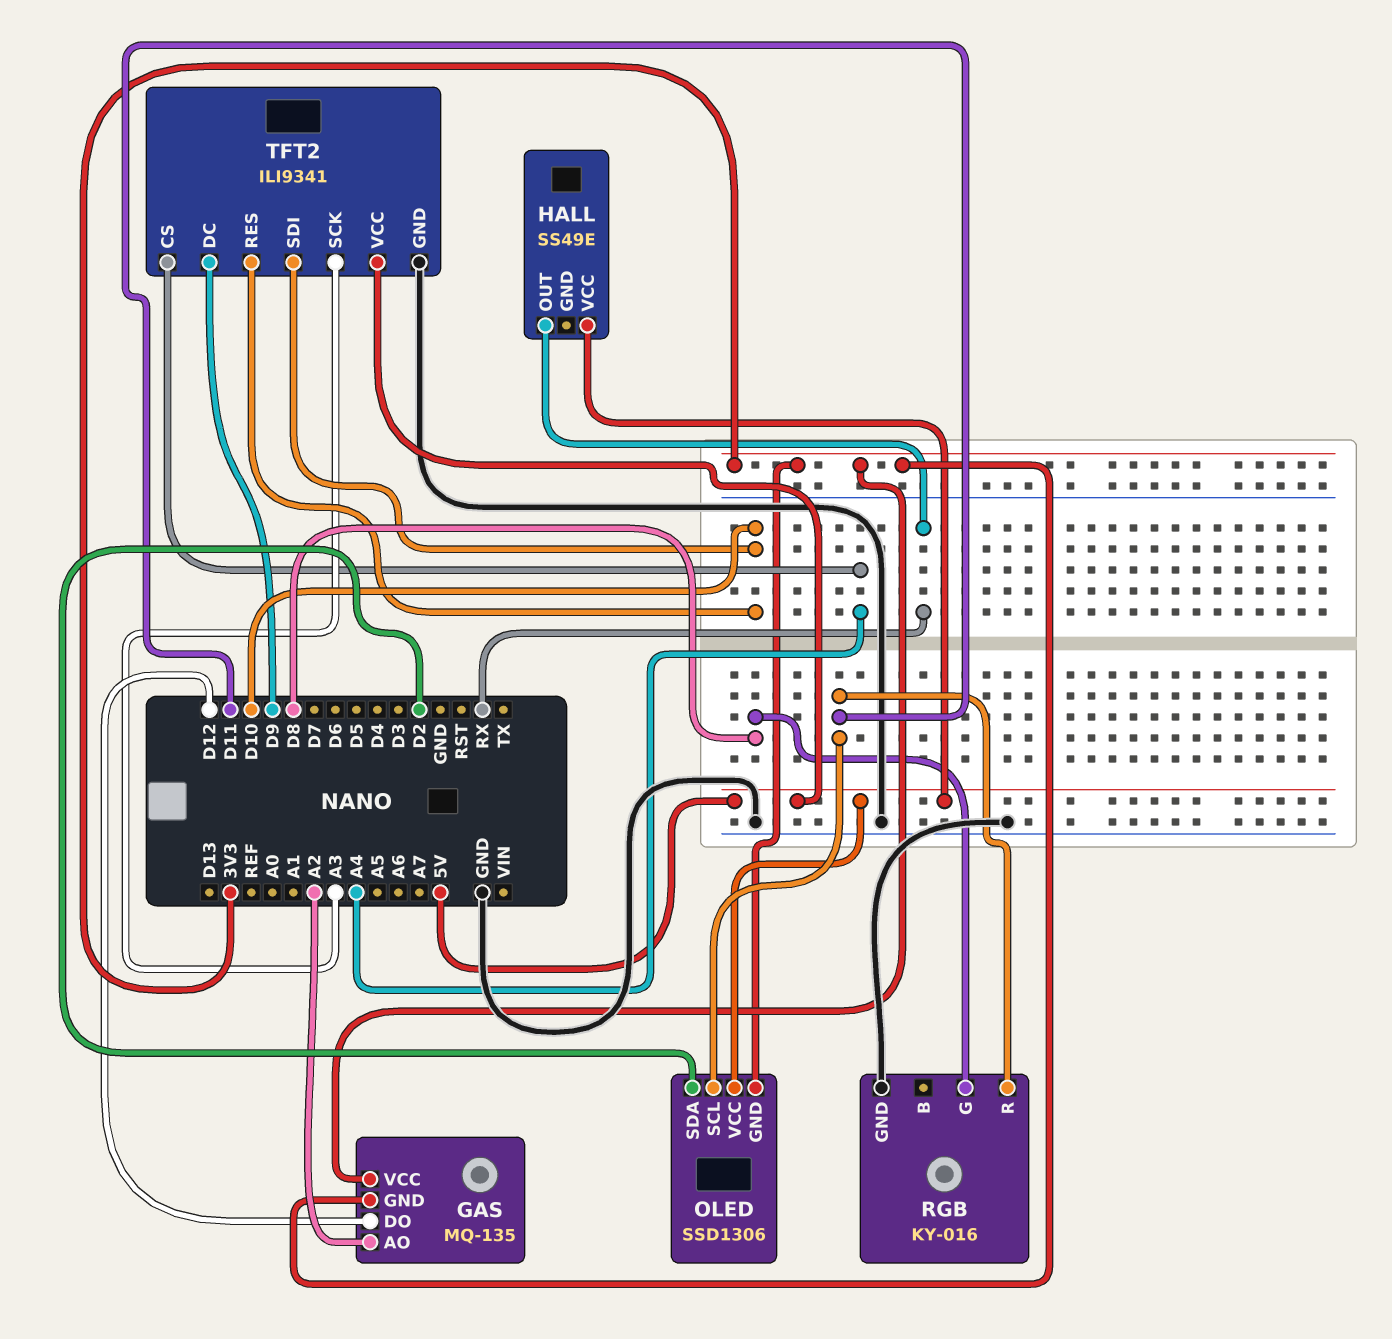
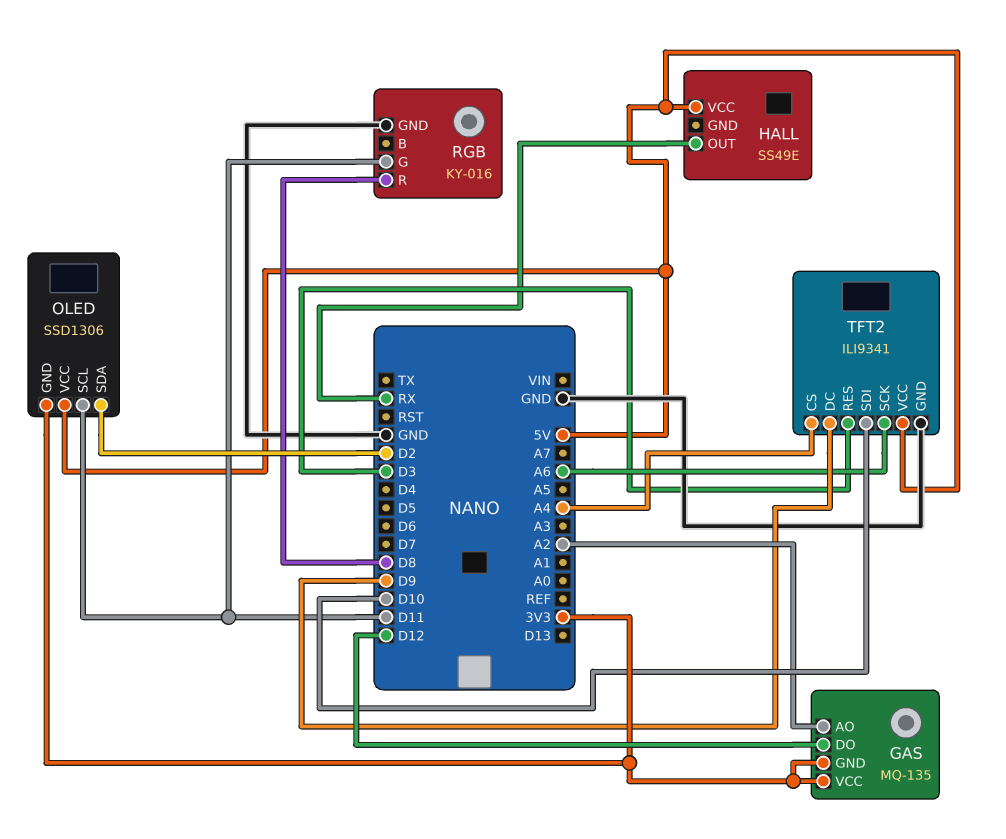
RGB pin G: D8 -> D11
RGB pin R: D11 -> D8
TFT2 pin RES: D10 -> D3
TFT2 pin SCK: A3 -> A6

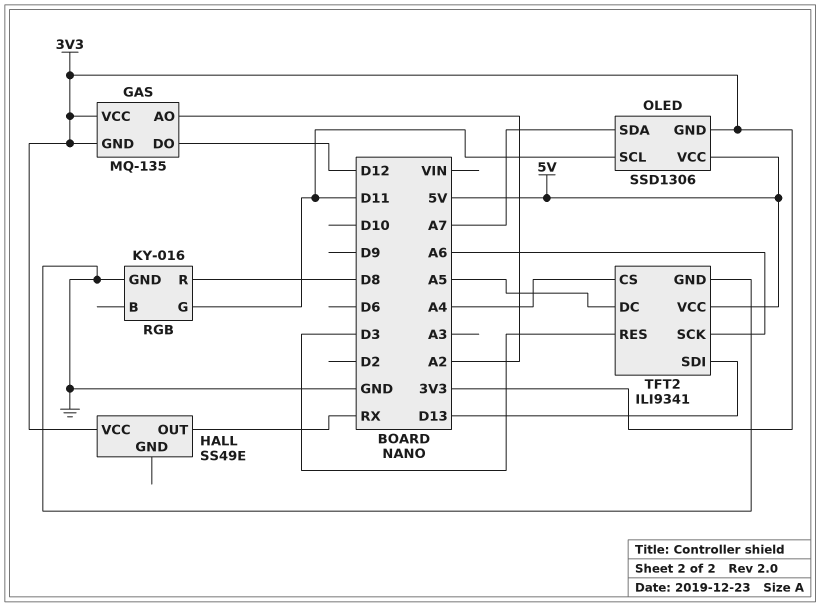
HALL pin VCC: 5V -> 3V3
OLED pin SDA: D2 -> A7
TFT2 pin DC: D9 -> A5
TFT2 pin SDI: D10 -> D13

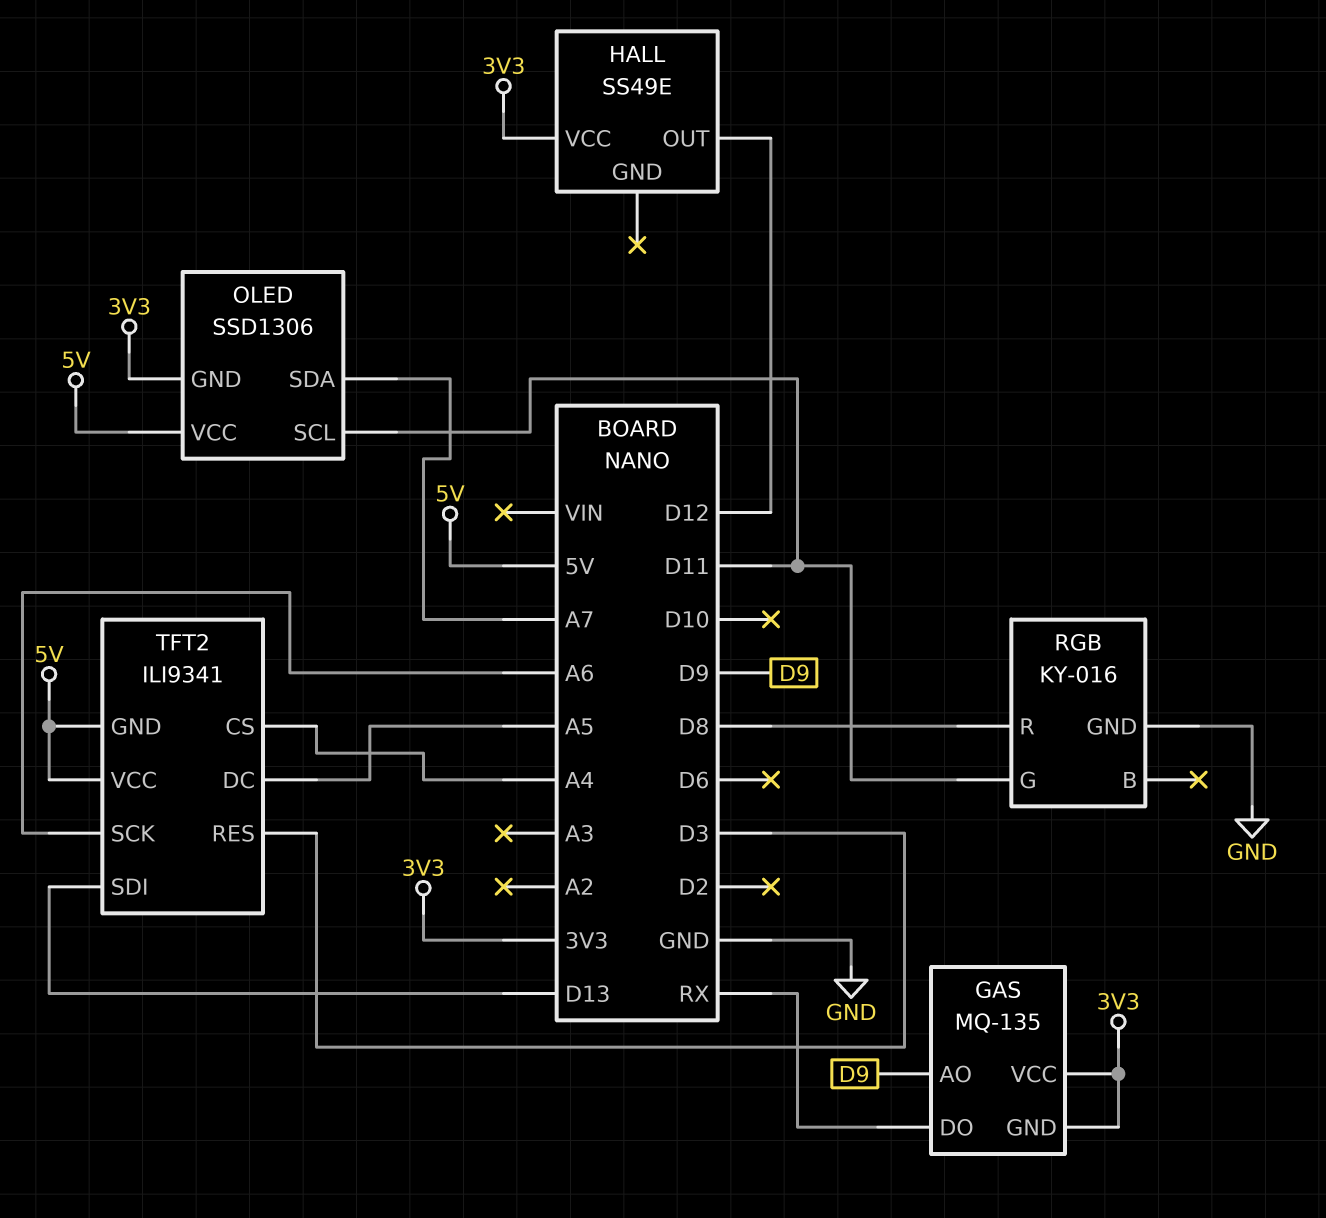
GAS pin AO: A2 -> D9
GAS pin DO: D12 -> RX
HALL pin OUT: RX -> D12
TFT2 pin GND: GND -> 5V

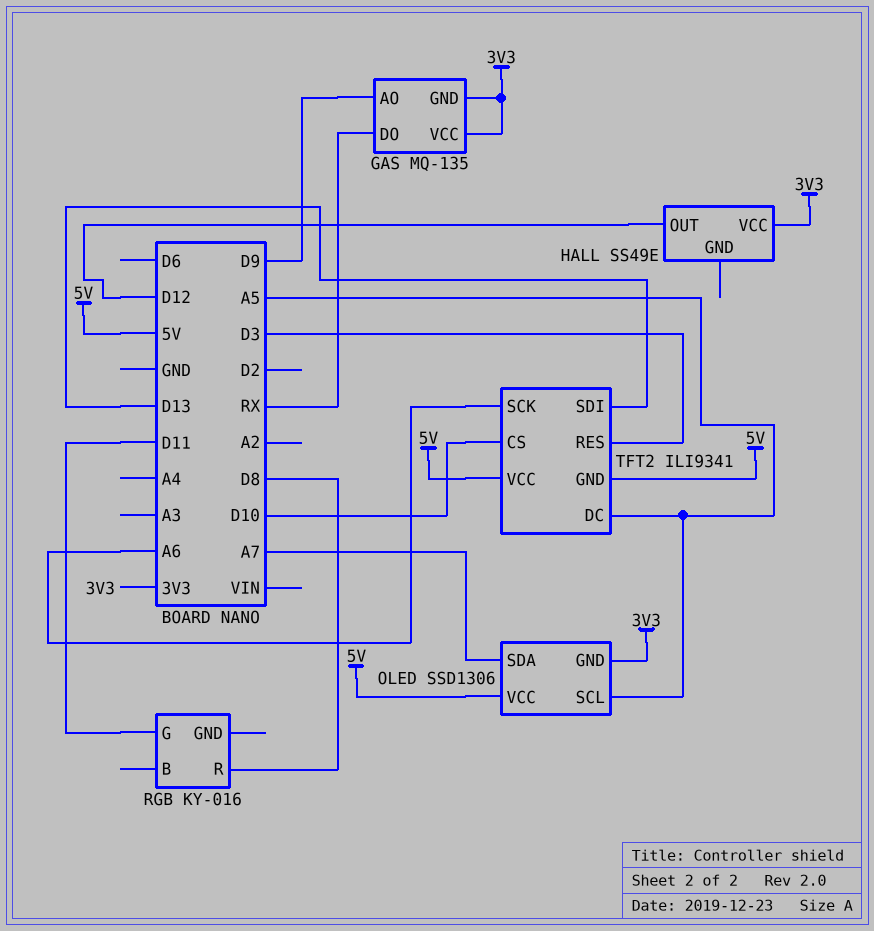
OLED pin SCL: D11 -> A5
RGB pin GND: GND -> none
TFT2 pin CS: A4 -> D10

